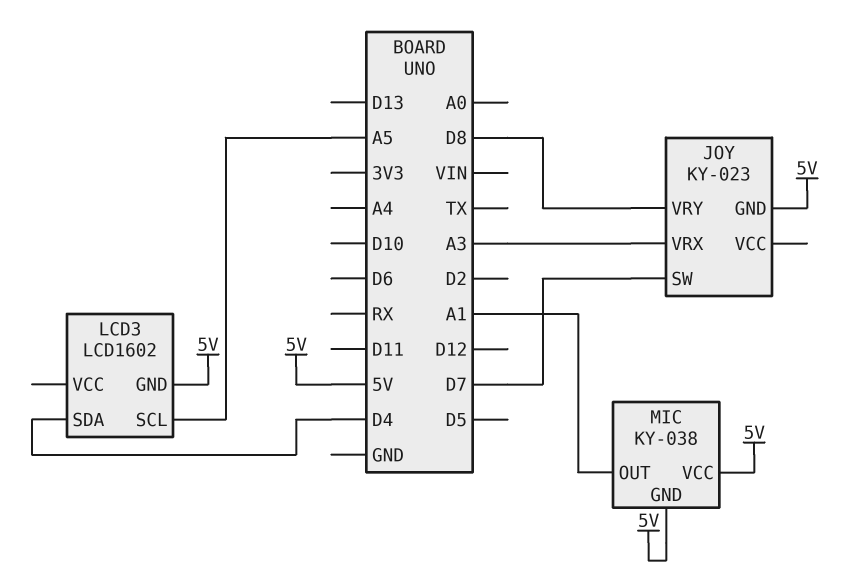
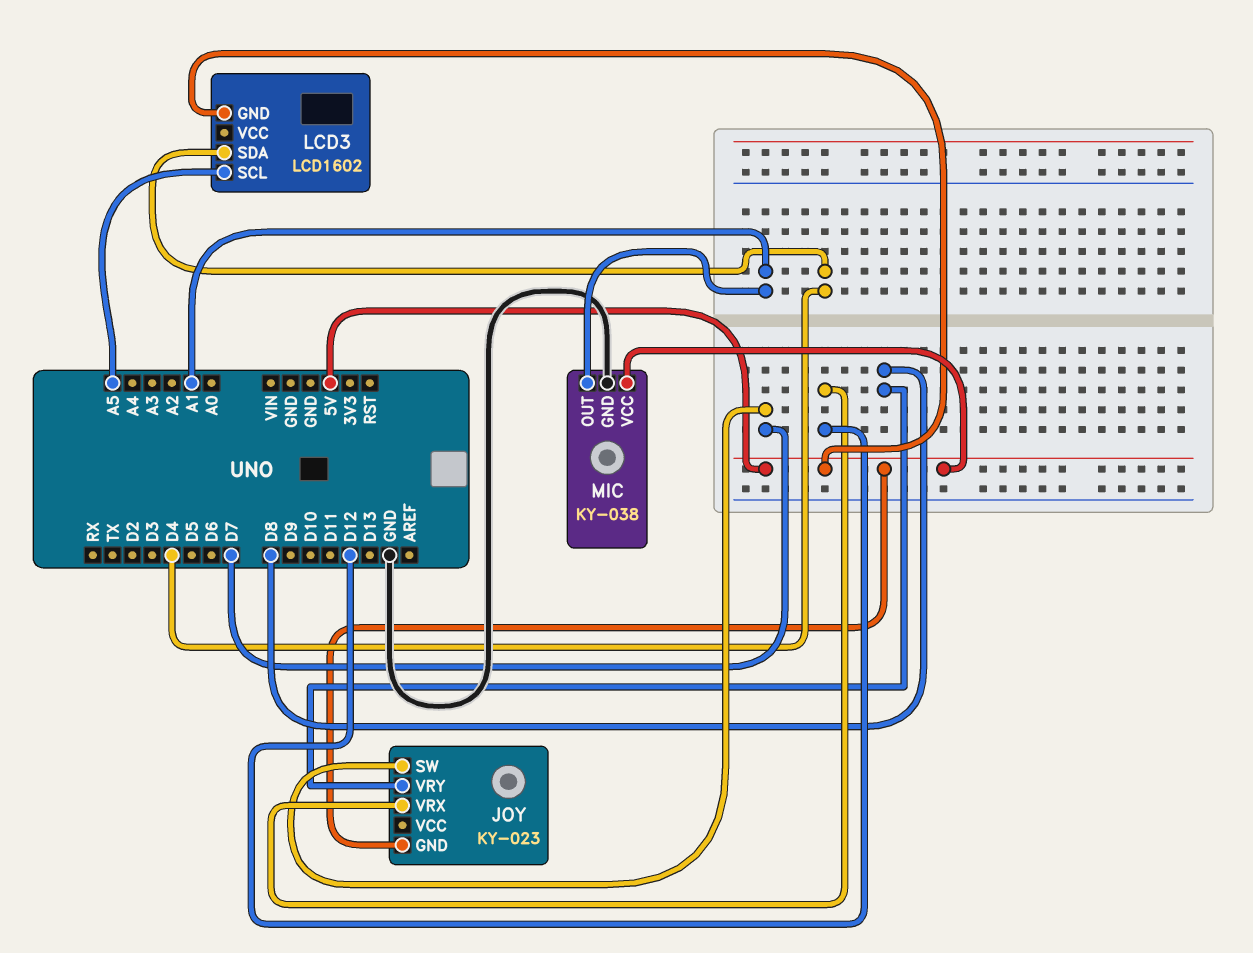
JOY pin VRX: A3 -> D12
MIC pin GND: 5V -> GND

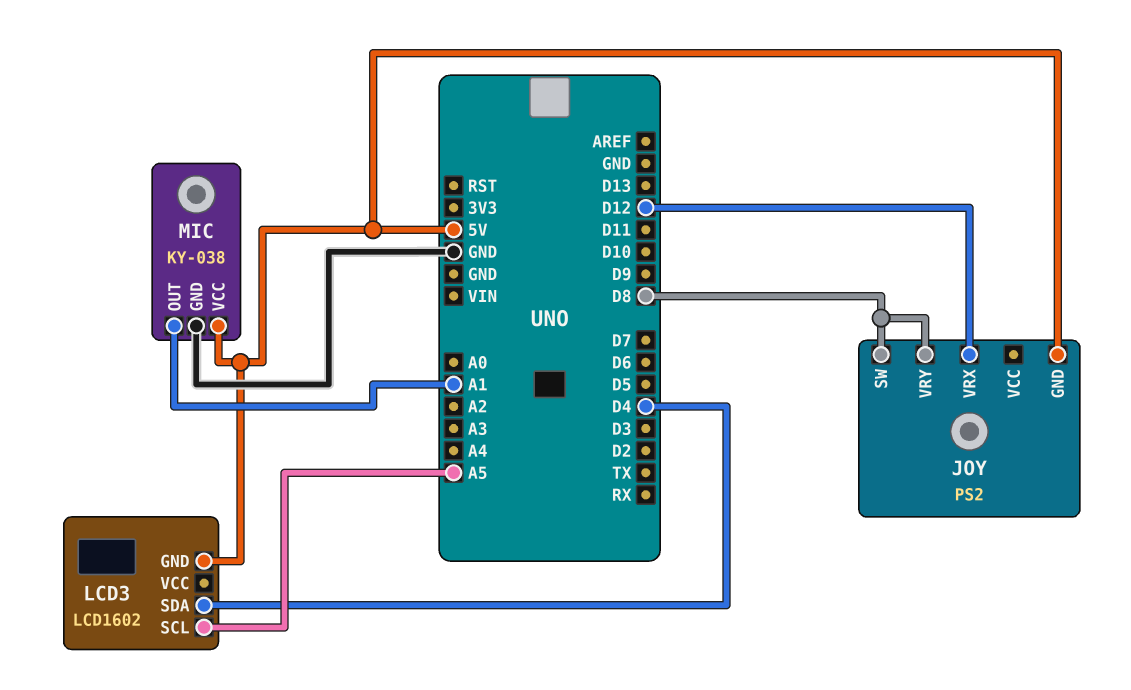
JOY: KY-023 -> PS2
JOY pin SW: D7 -> D8

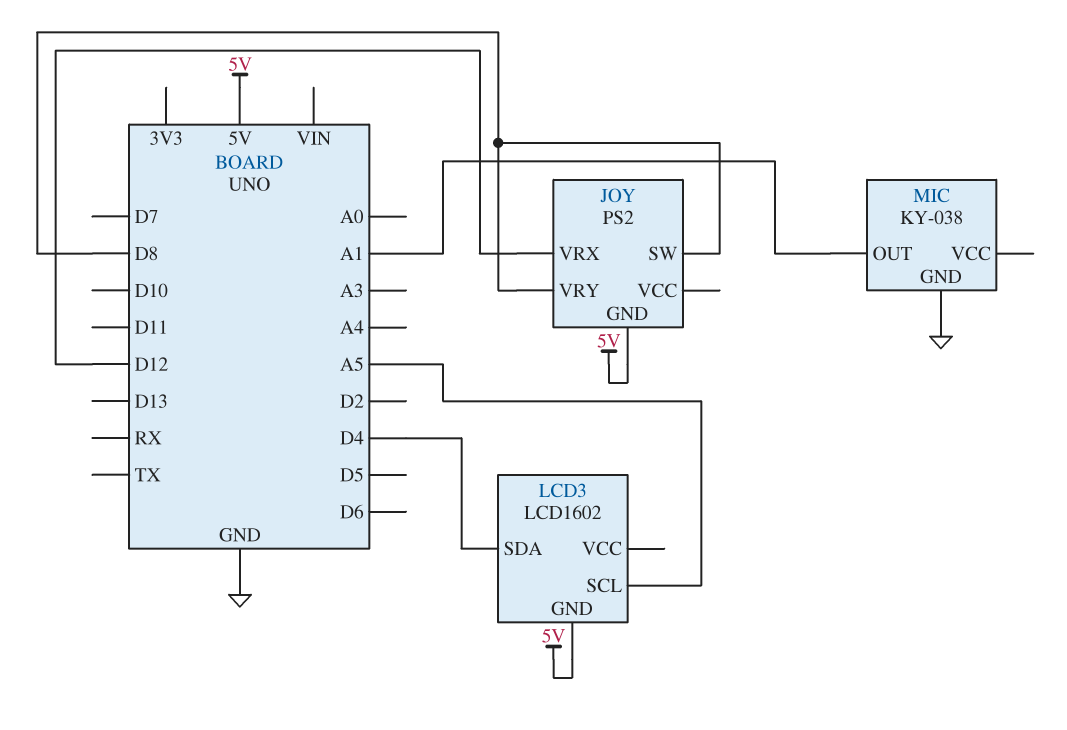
MIC pin VCC: 5V -> none

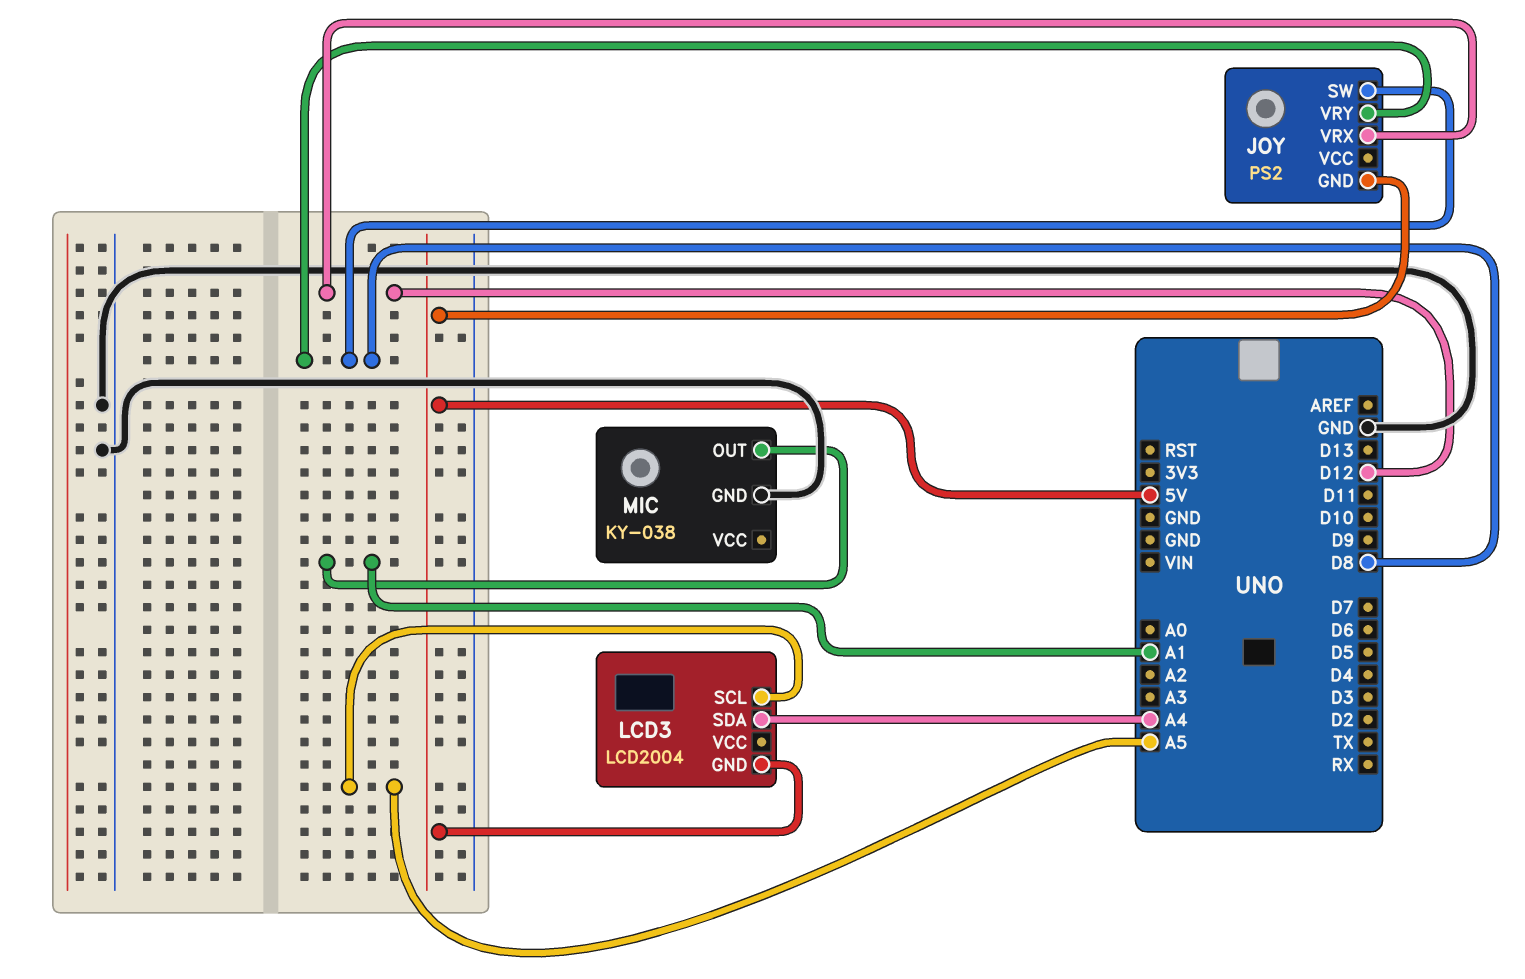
LCD3: LCD1602 -> LCD2004
LCD3 pin SDA: D4 -> A4

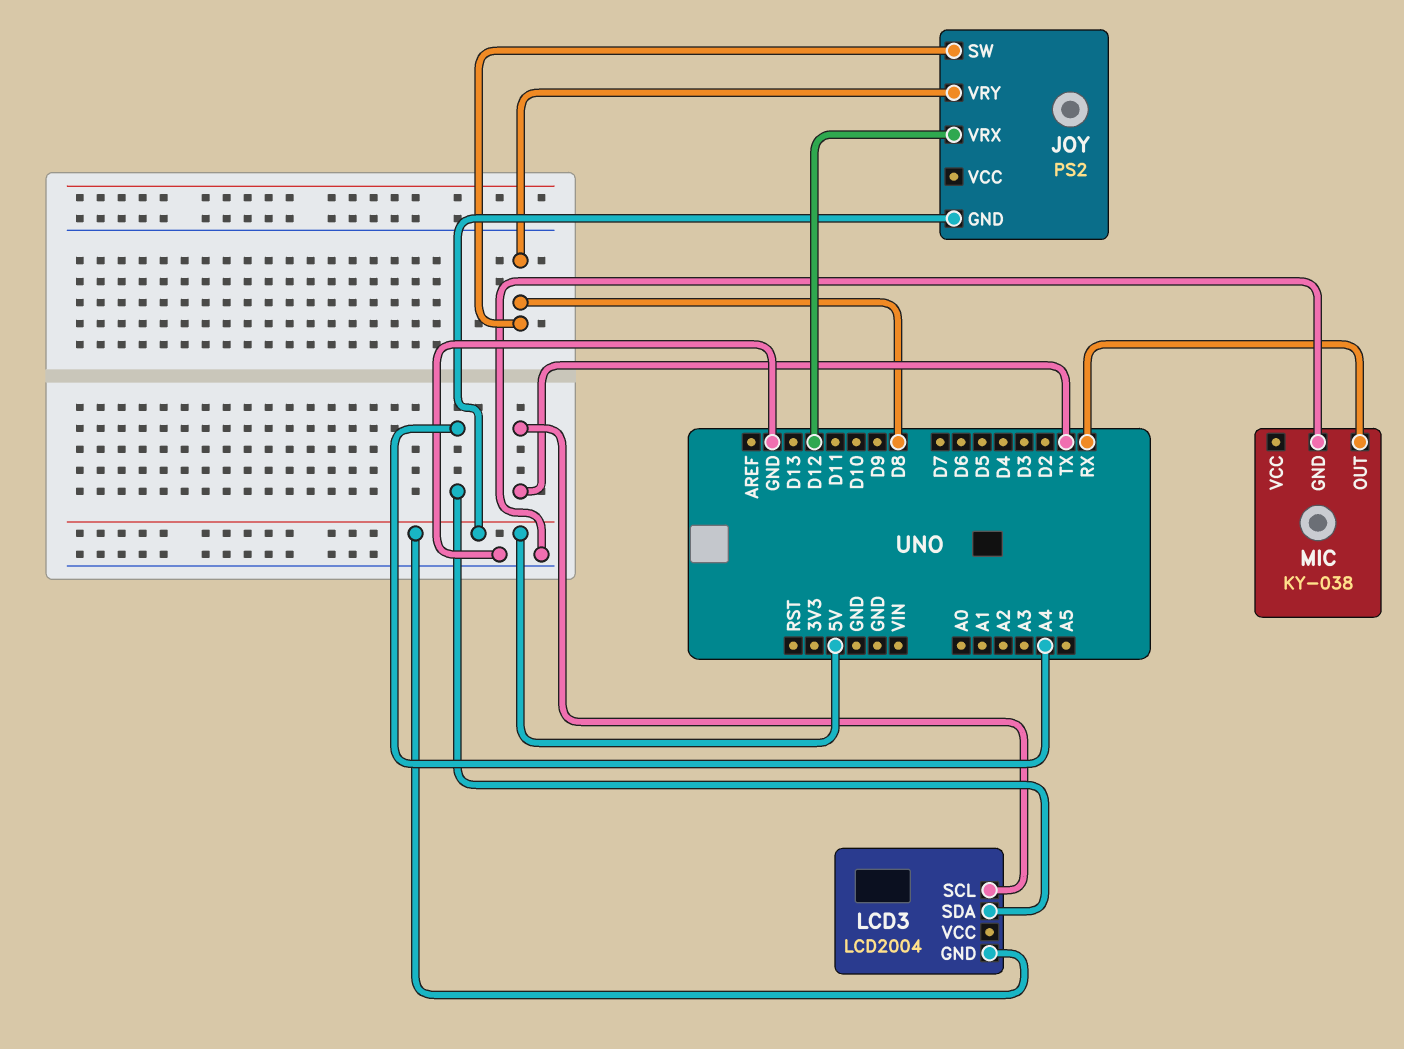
LCD3 pin SCL: A5 -> TX
MIC pin OUT: A1 -> RX

